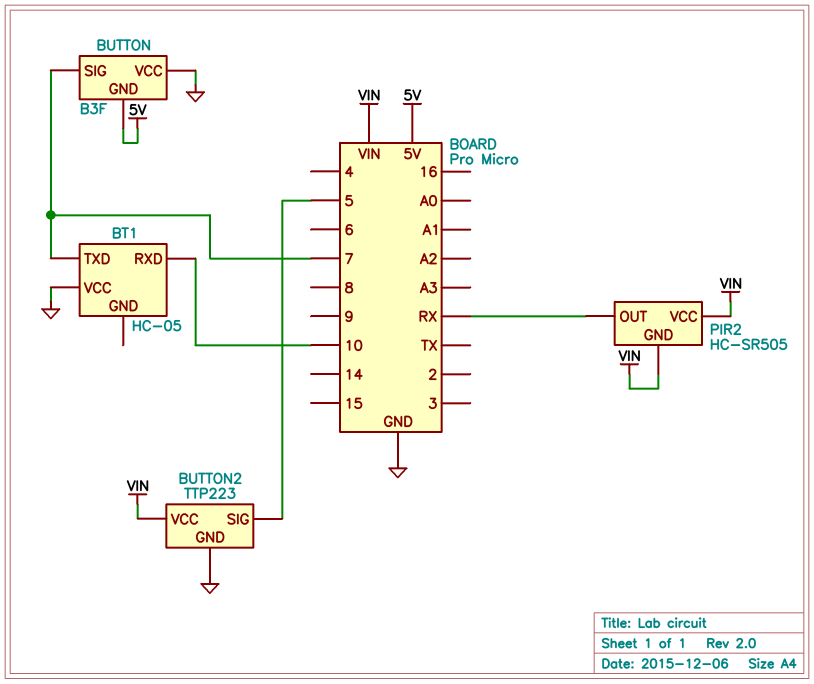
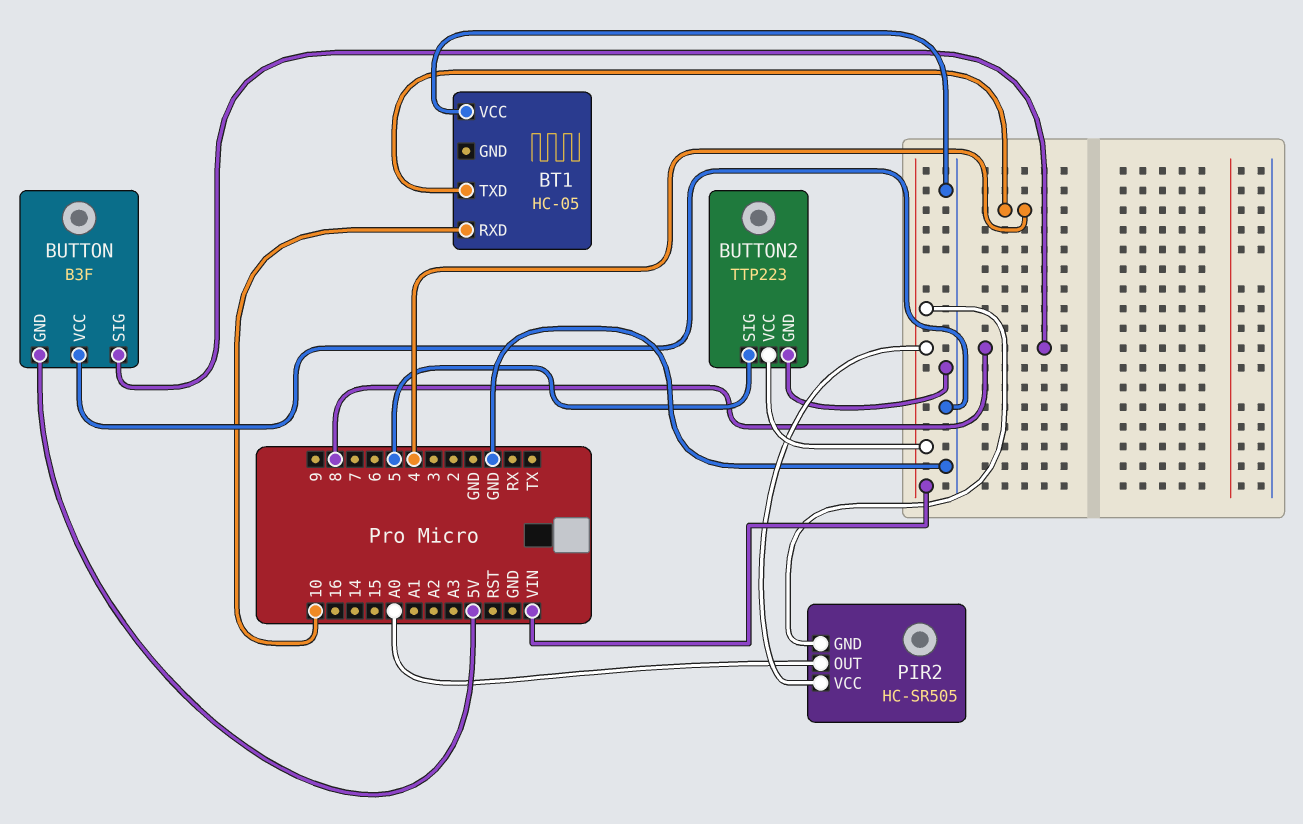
BT1 pin TXD: 7 -> 4
BUTTON pin SIG: 7 -> 8
PIR2 pin OUT: RX -> A0

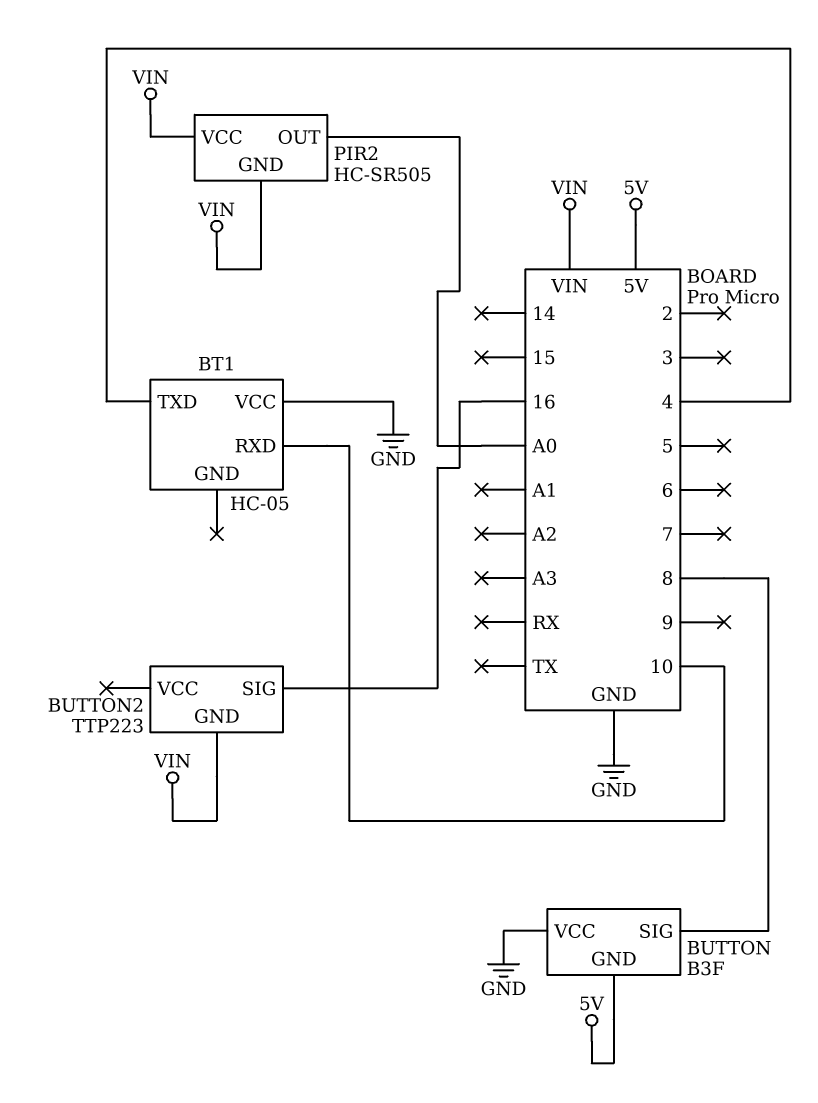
BUTTON2 pin GND: GND -> VIN
BUTTON2 pin SIG: 5 -> 16
BUTTON2 pin VCC: VIN -> none

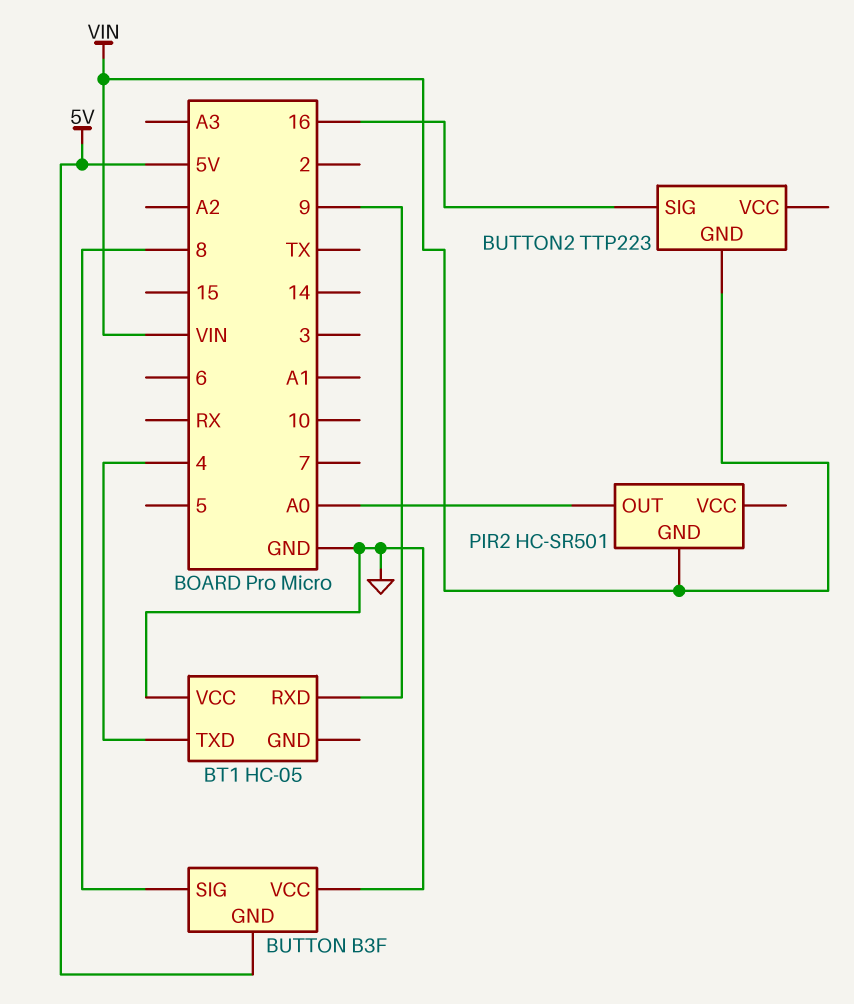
BT1 pin RXD: 10 -> 9
PIR2: HC-SR505 -> HC-SR501
PIR2 pin VCC: VIN -> none

